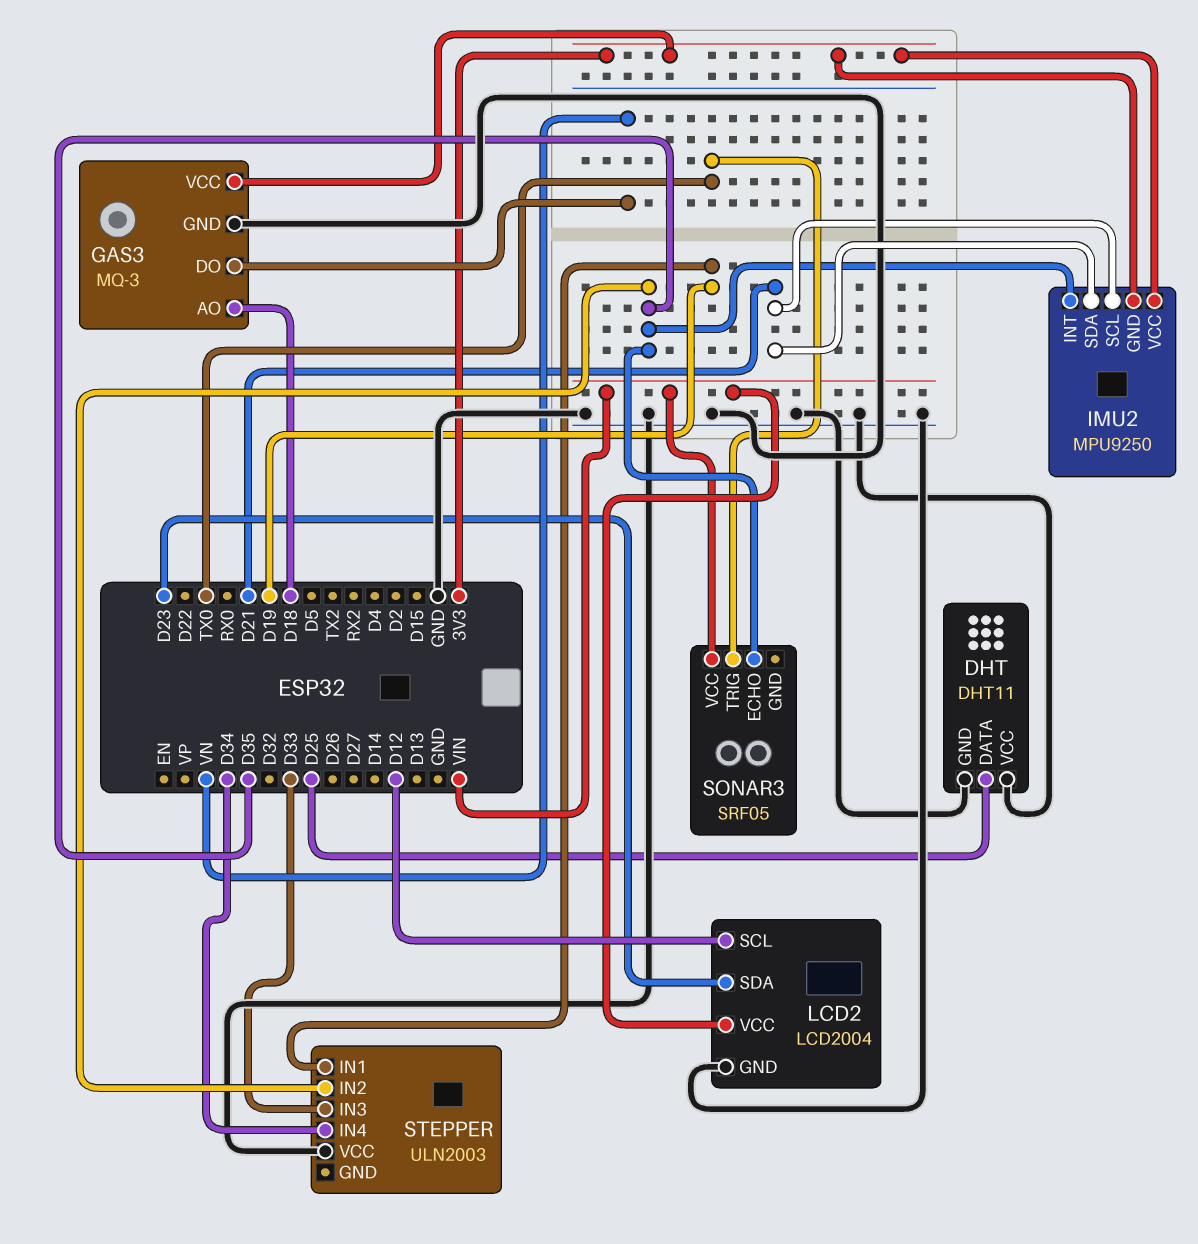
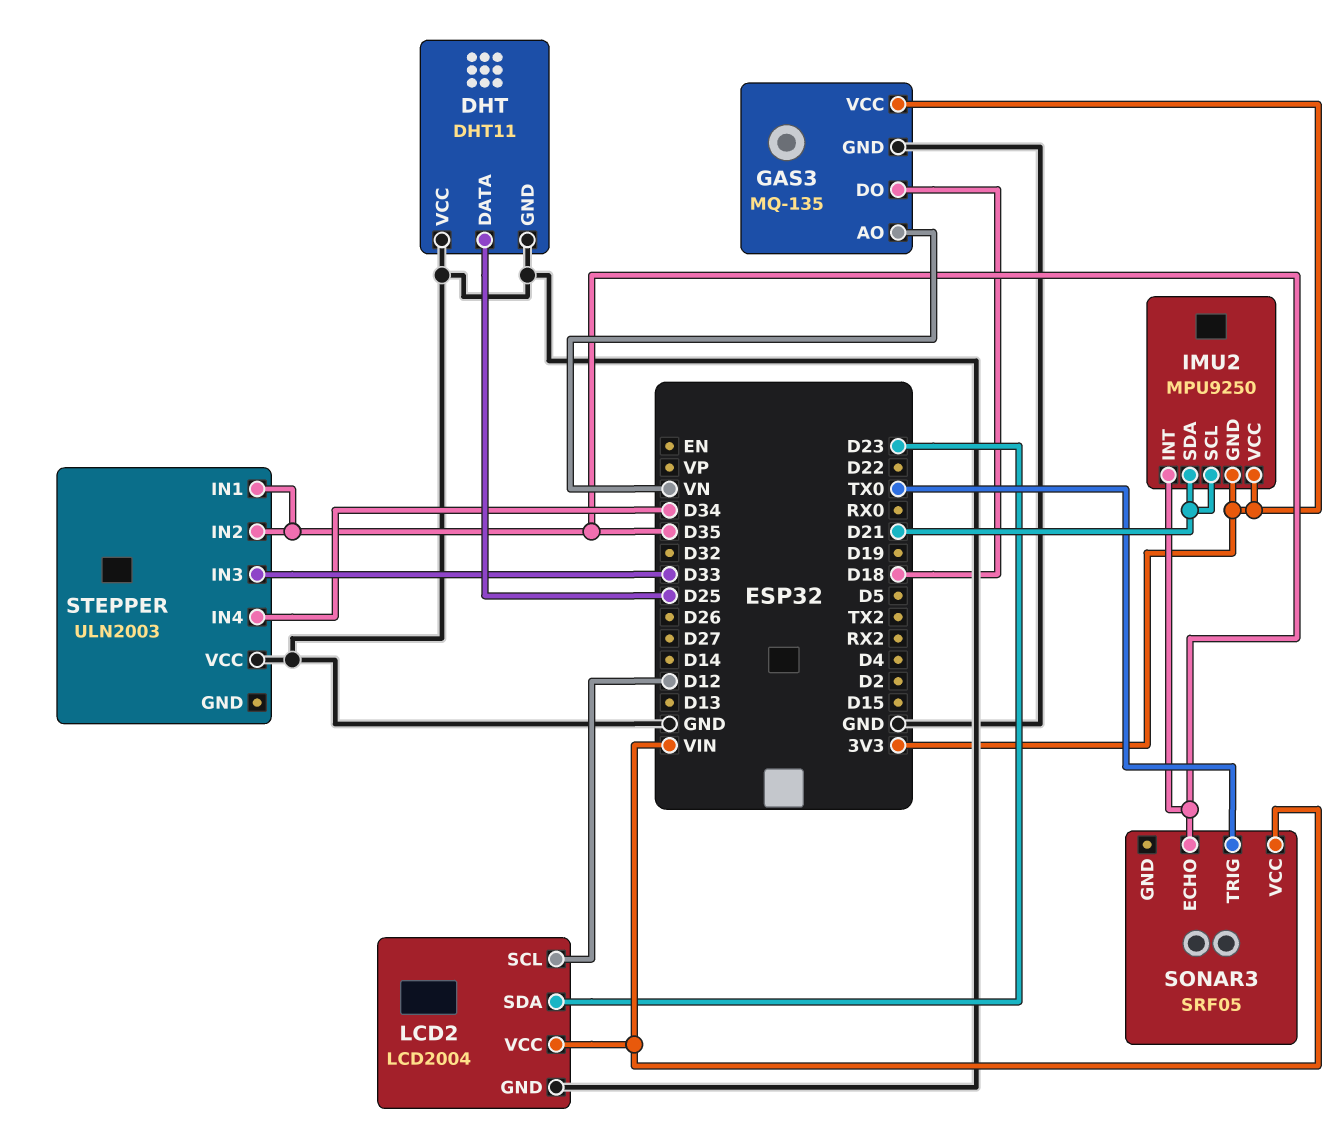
GAS3: MQ-3 -> MQ-135
GAS3 pin AO: D18 -> VN
GAS3 pin DO: VN -> D18
STEPPER pin IN1: D19 -> D35

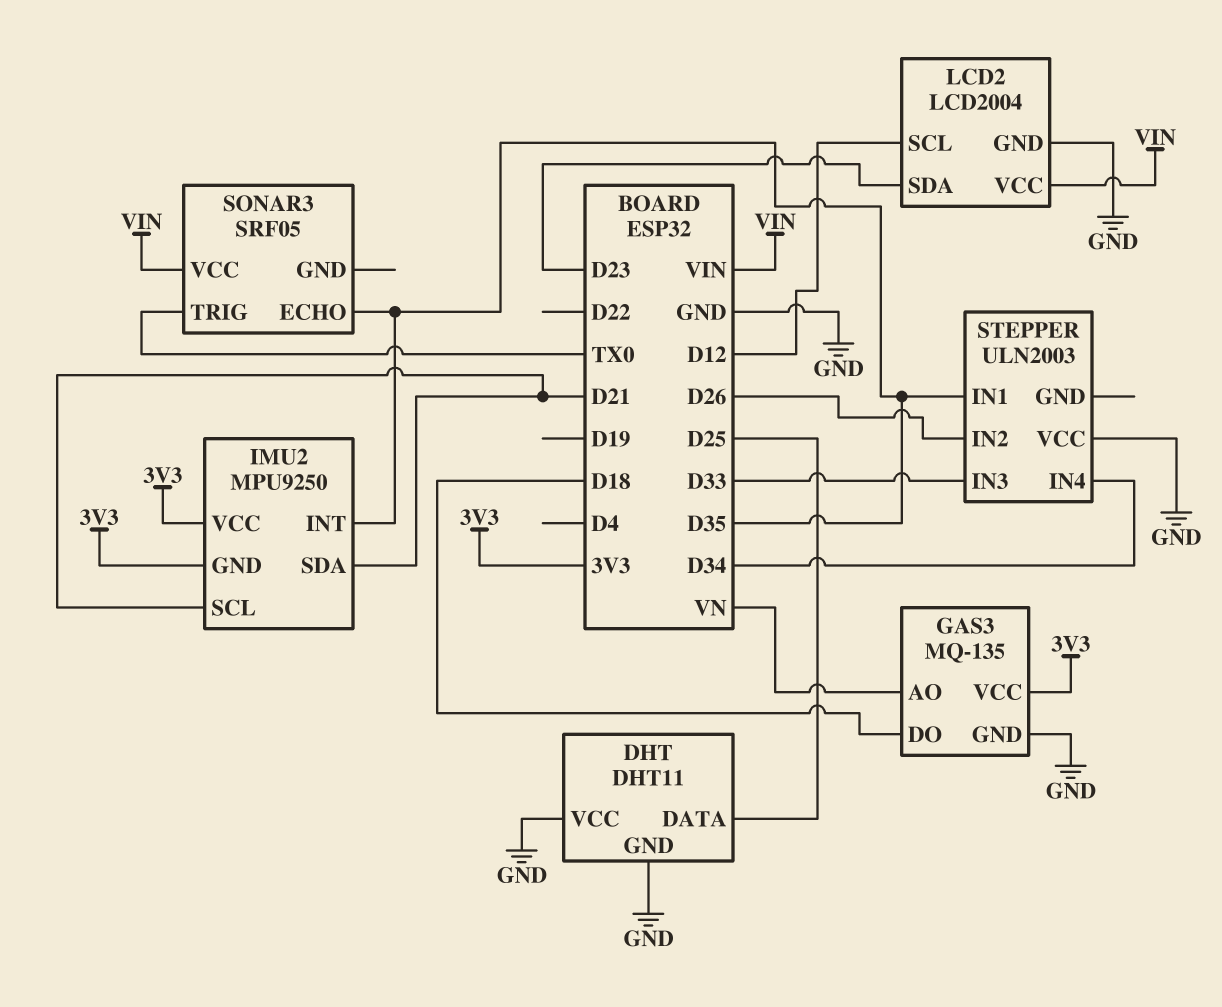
STEPPER pin IN2: D35 -> D26

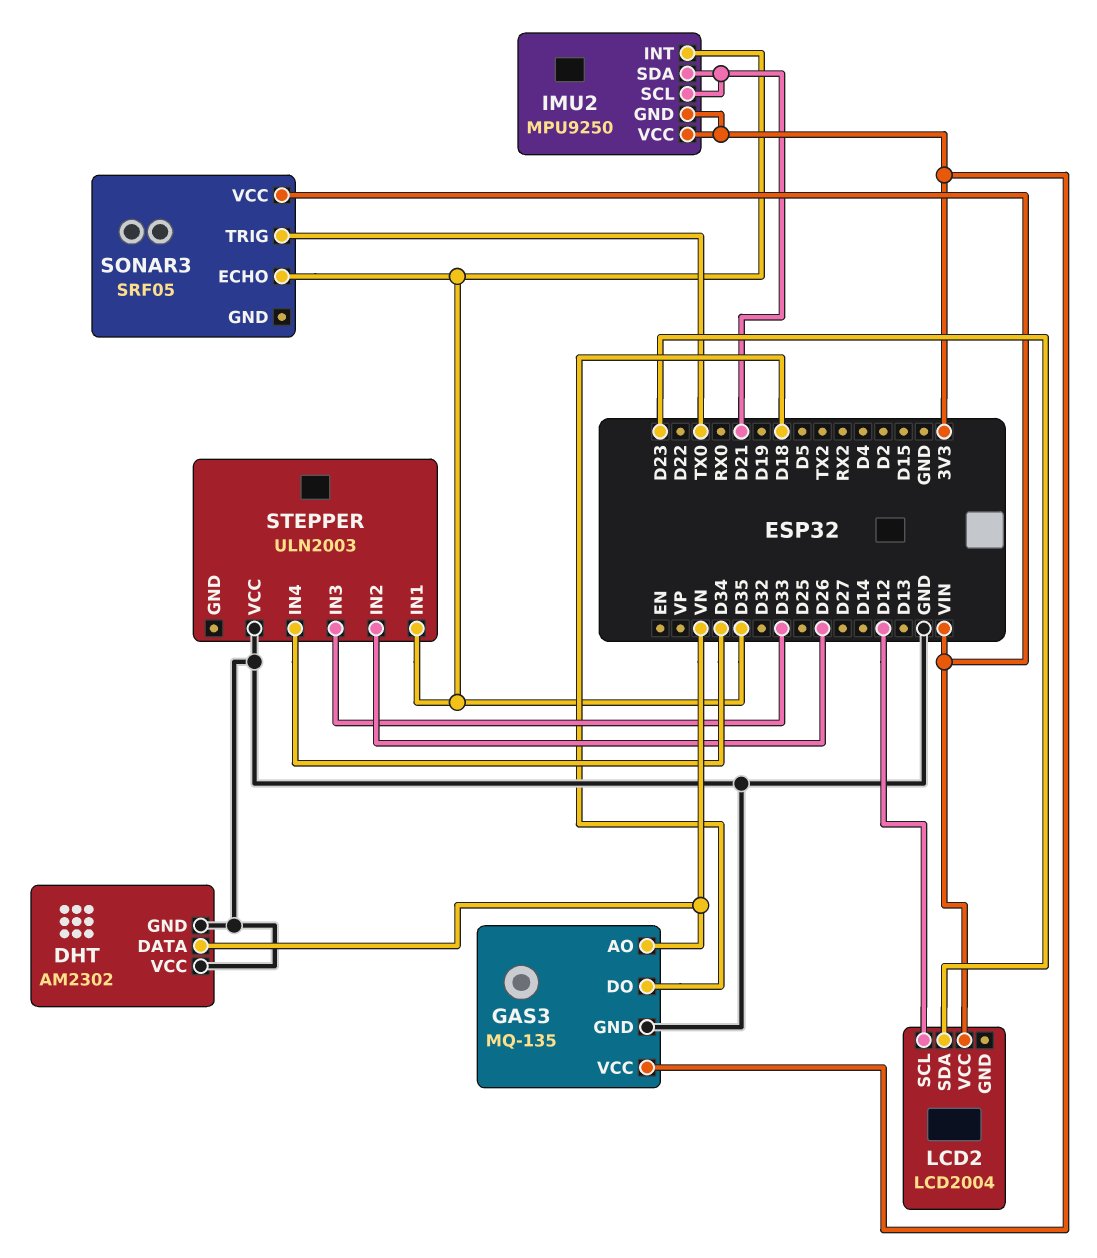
DHT: DHT11 -> AM2302
DHT pin DATA: D25 -> VN
LCD2 pin GND: GND -> none

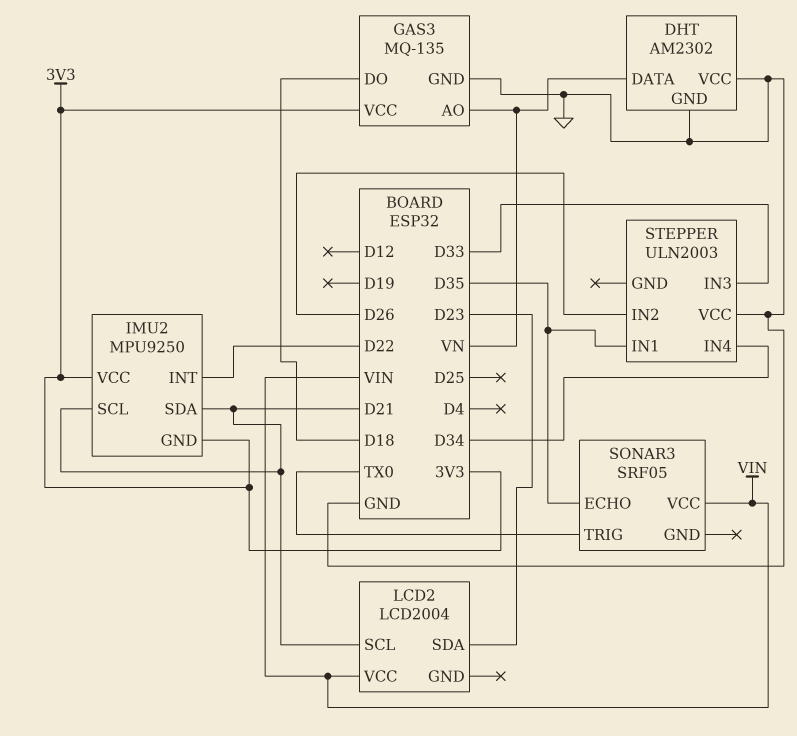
IMU2 pin INT: D35 -> D22
LCD2 pin SCL: D12 -> D21

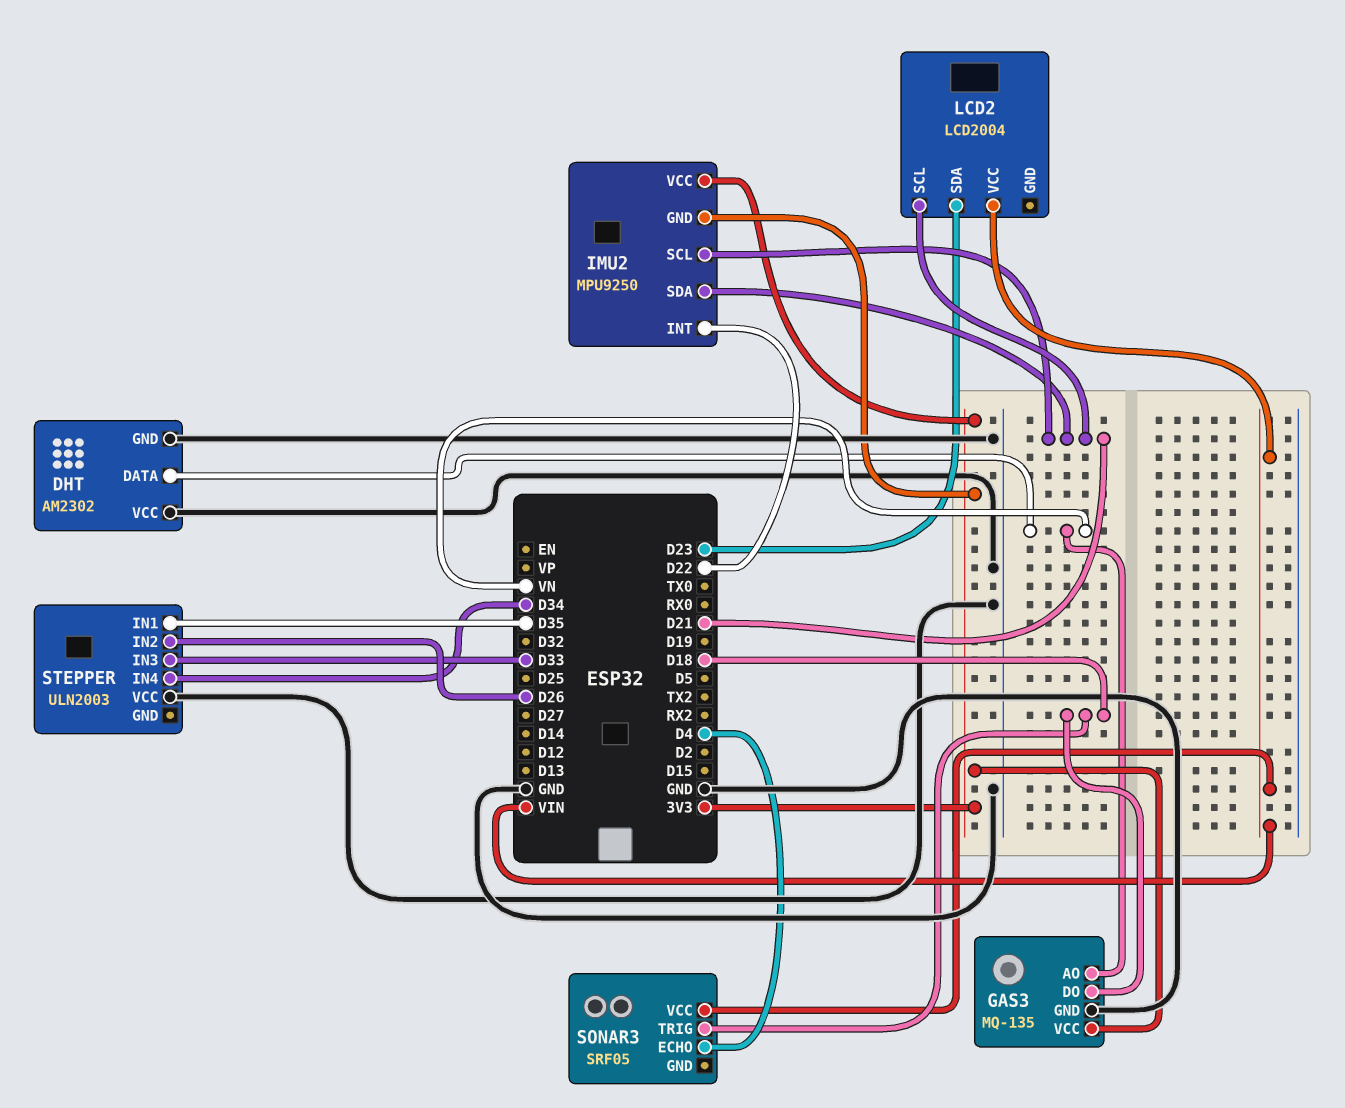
SONAR3 pin ECHO: D35 -> D4
SONAR3 pin TRIG: TX0 -> D18

